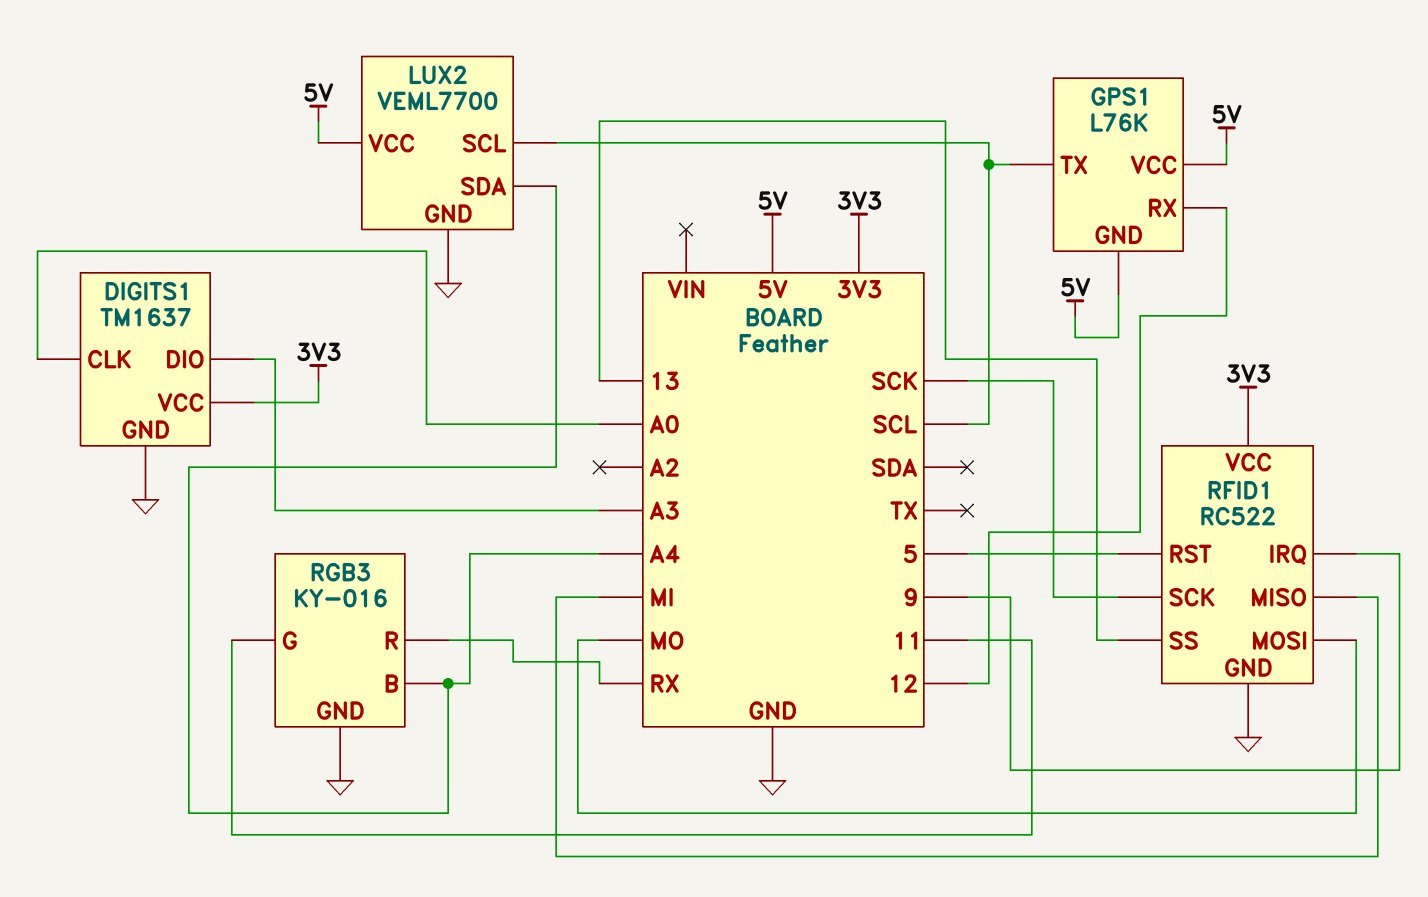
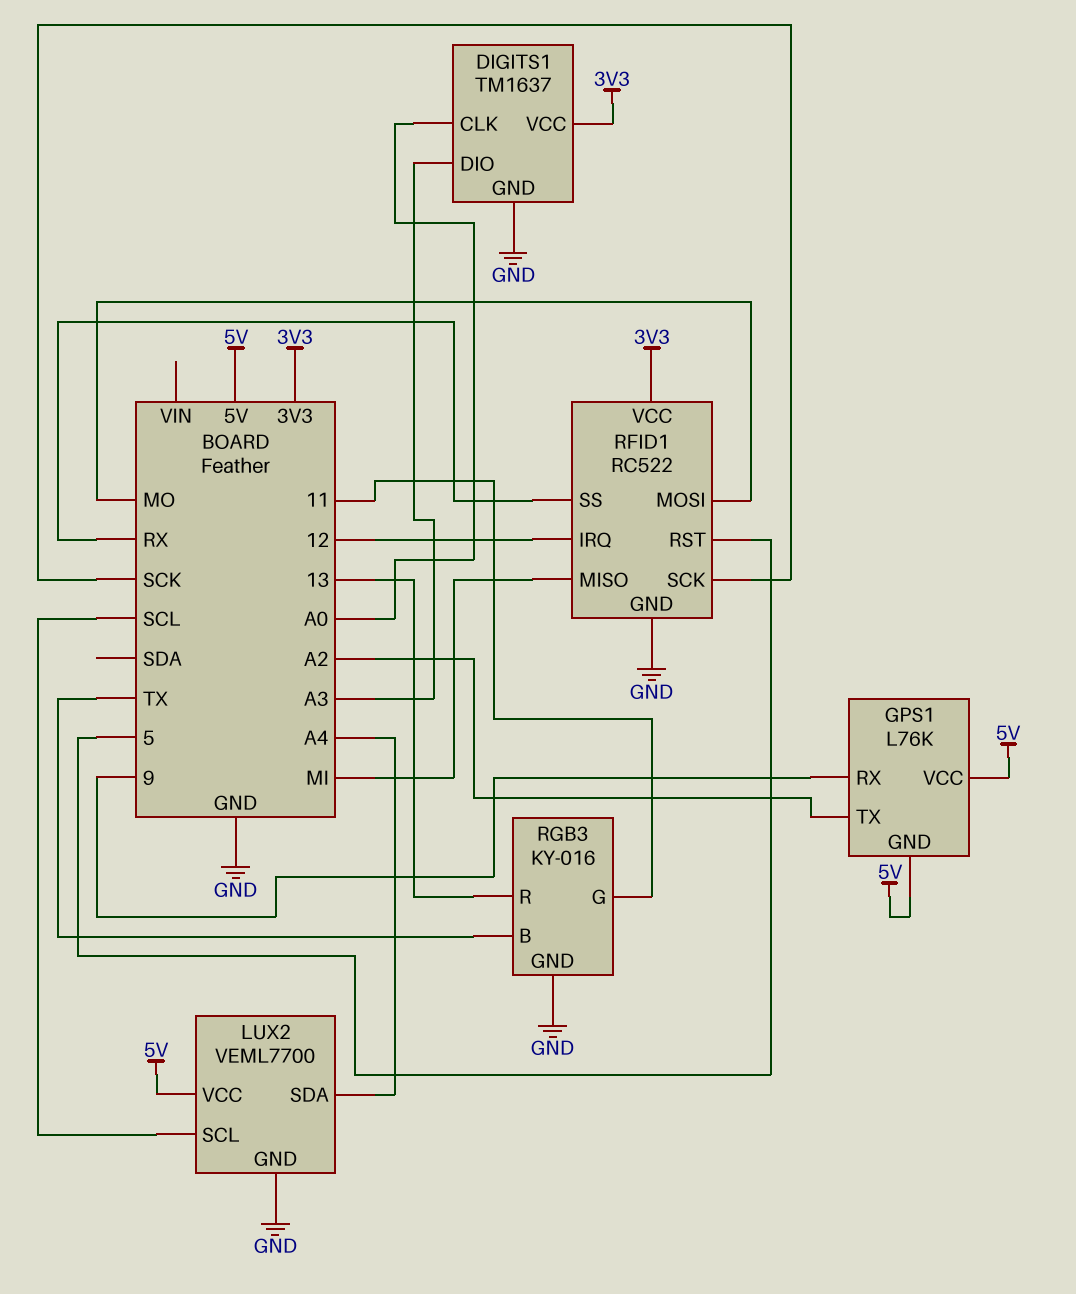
GPS1 pin RX: 12 -> 9
GPS1 pin TX: SCL -> A2
RFID1 pin IRQ: 9 -> 12
RFID1 pin SS: 13 -> RX
RGB3 pin B: A4 -> TX
RGB3 pin R: RX -> 13

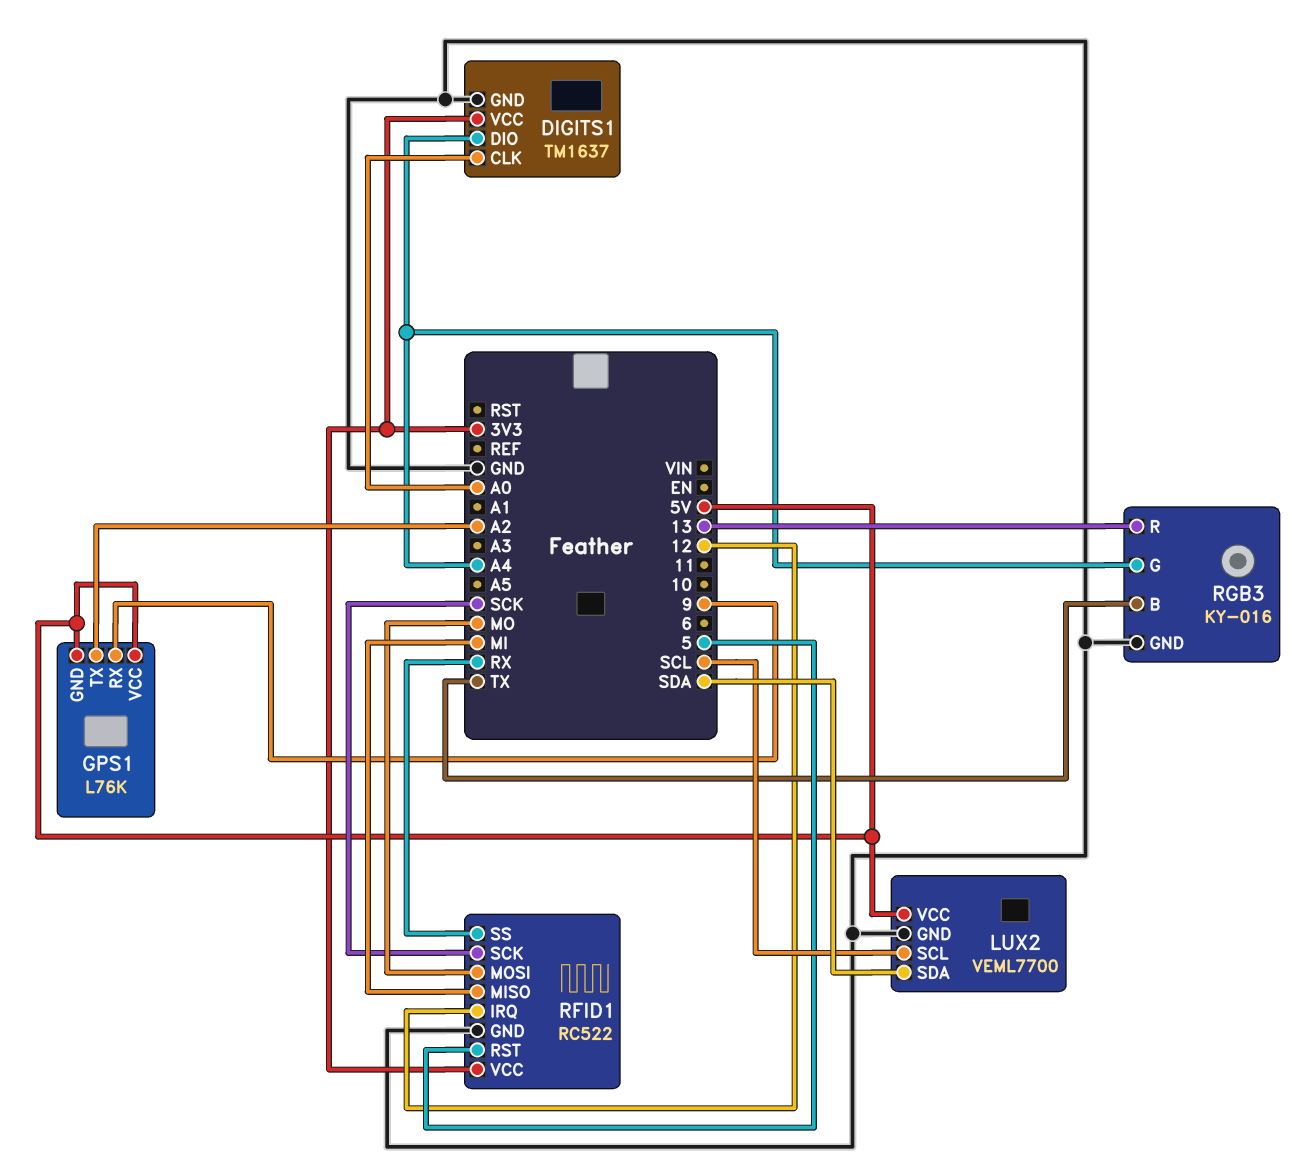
DIGITS1 pin DIO: A3 -> A4
LUX2 pin SDA: A4 -> SDA
RGB3 pin G: 11 -> A4

